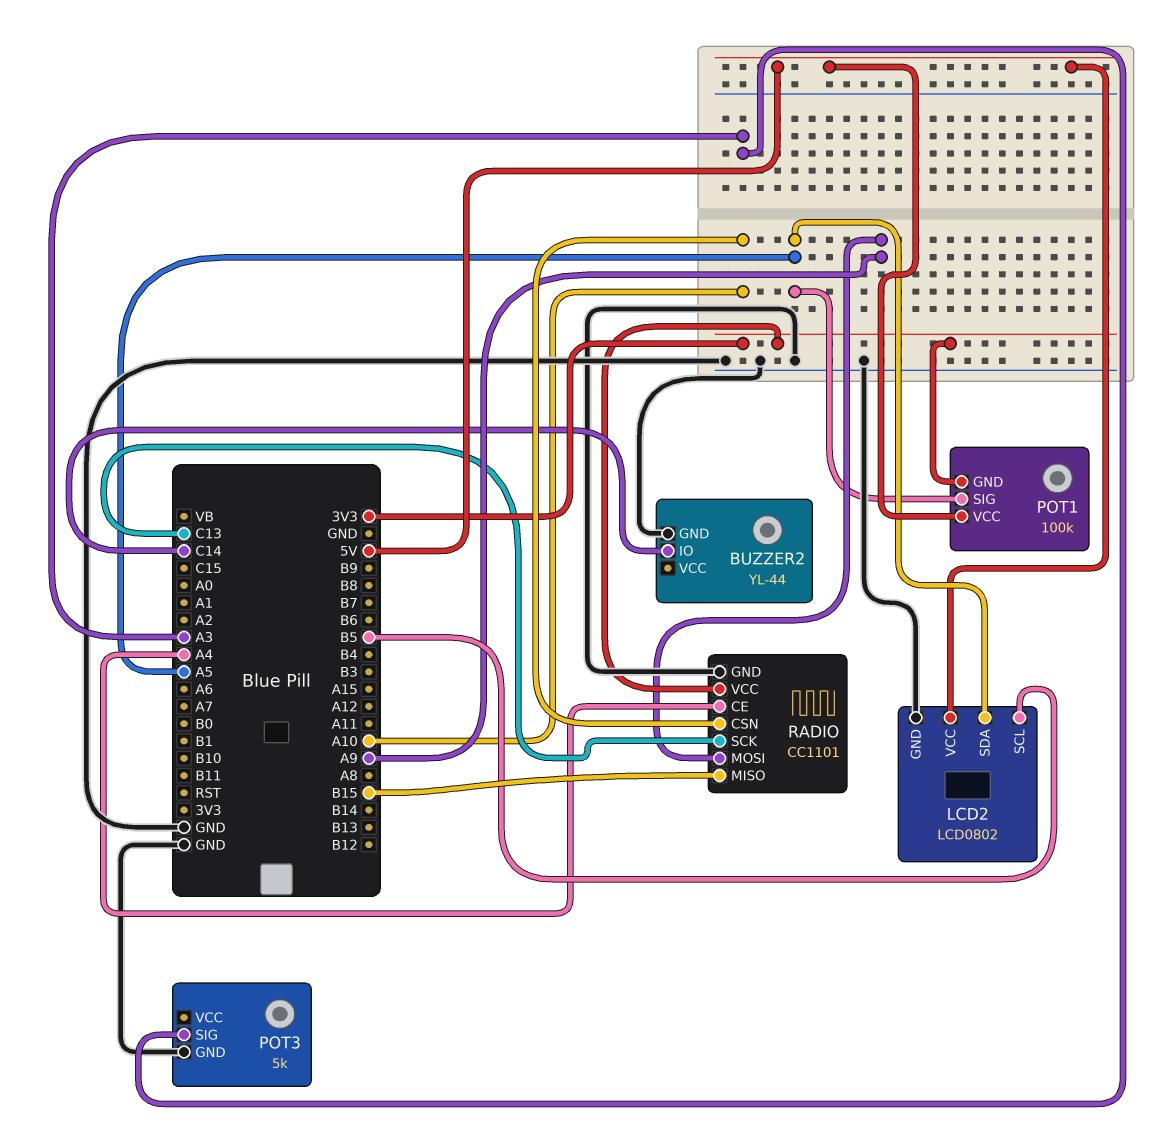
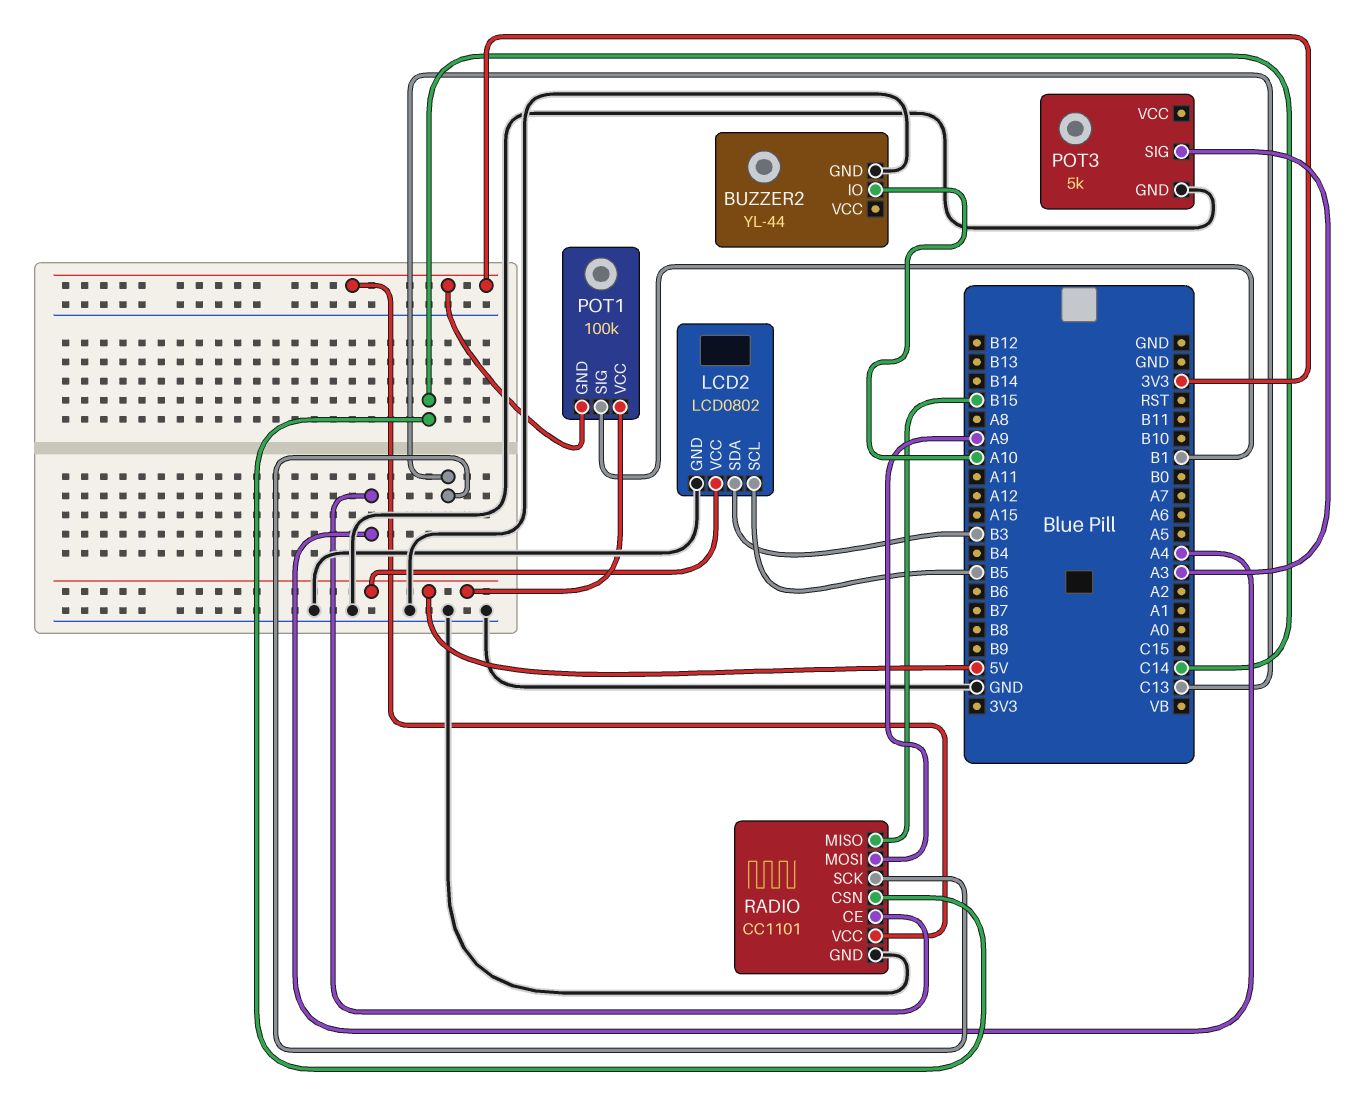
BUZZER2 pin IO: C14 -> A10
LCD2 pin SDA: A5 -> B3
POT1 pin SIG: A5 -> B1
RADIO pin CSN: A10 -> C14

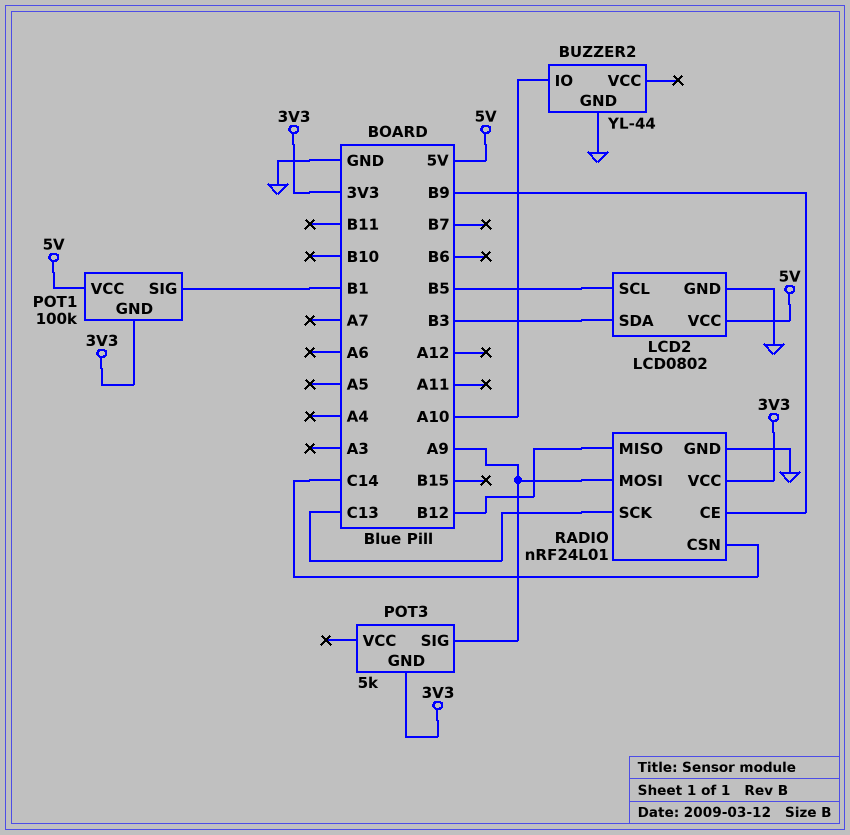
POT3 pin GND: GND -> 3V3
POT3 pin SIG: A3 -> A9
RADIO: CC1101 -> nRF24L01
RADIO pin CE: A4 -> B9
RADIO pin MISO: B15 -> B12

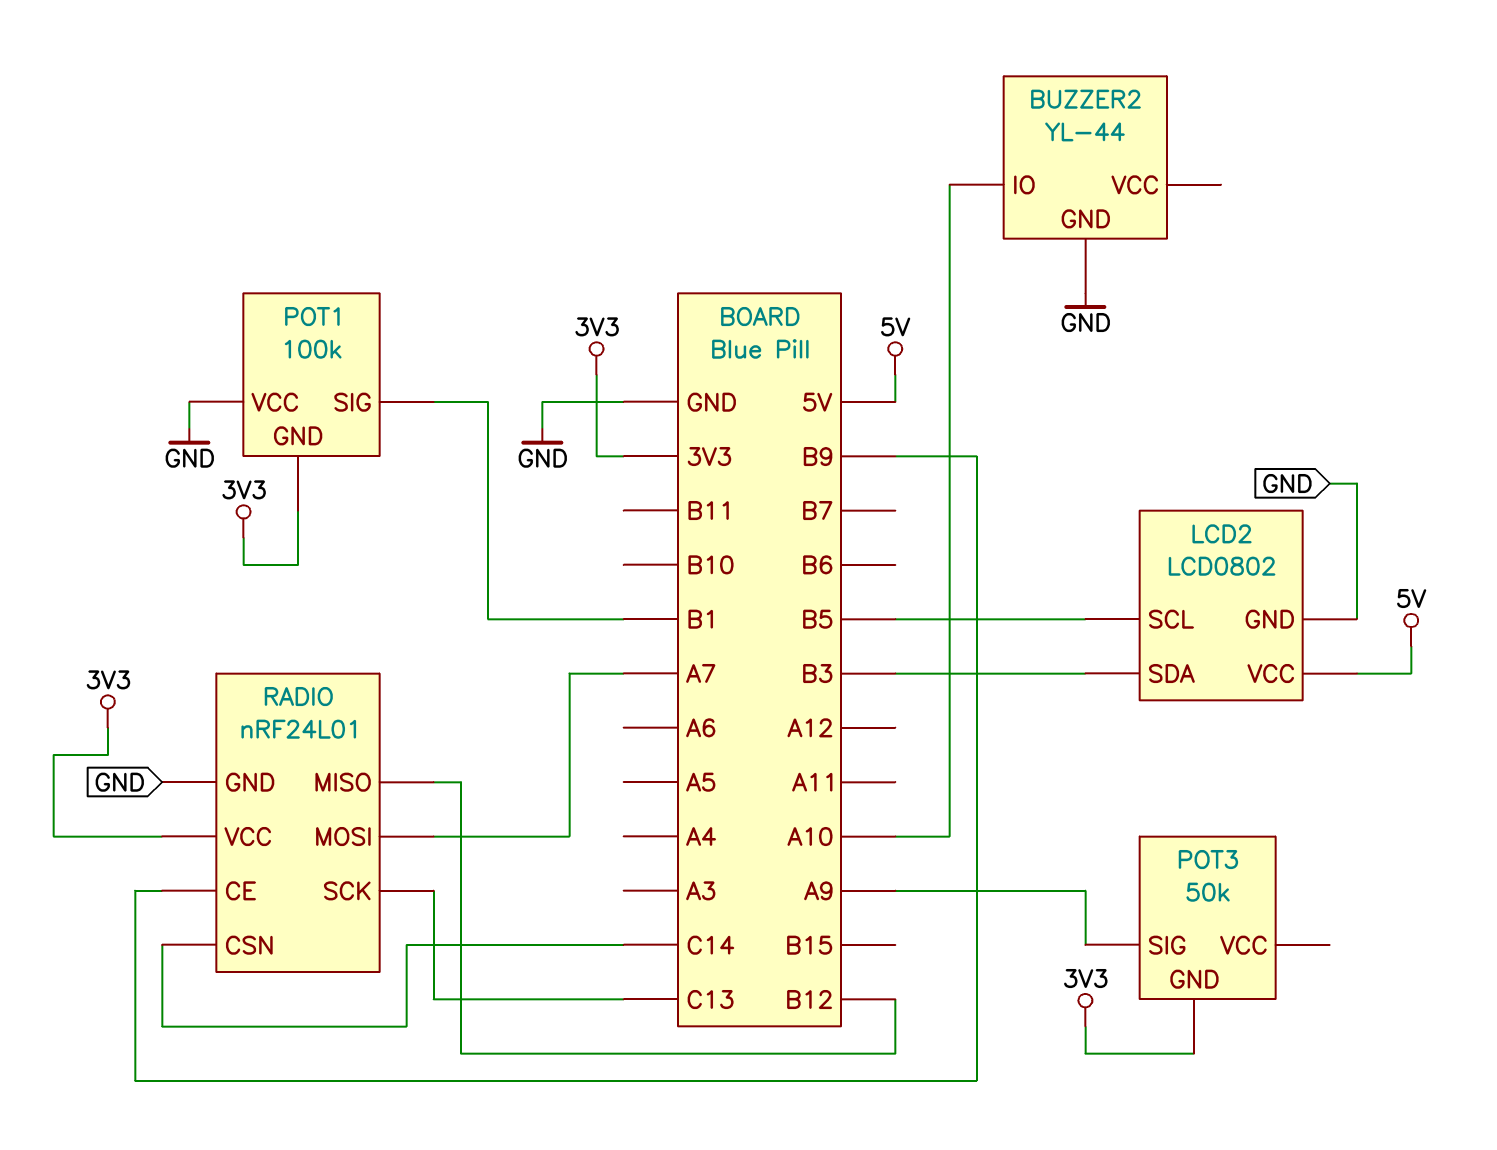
POT1 pin VCC: 5V -> GND
POT3: 5k -> 50k
RADIO pin MOSI: A9 -> A7

